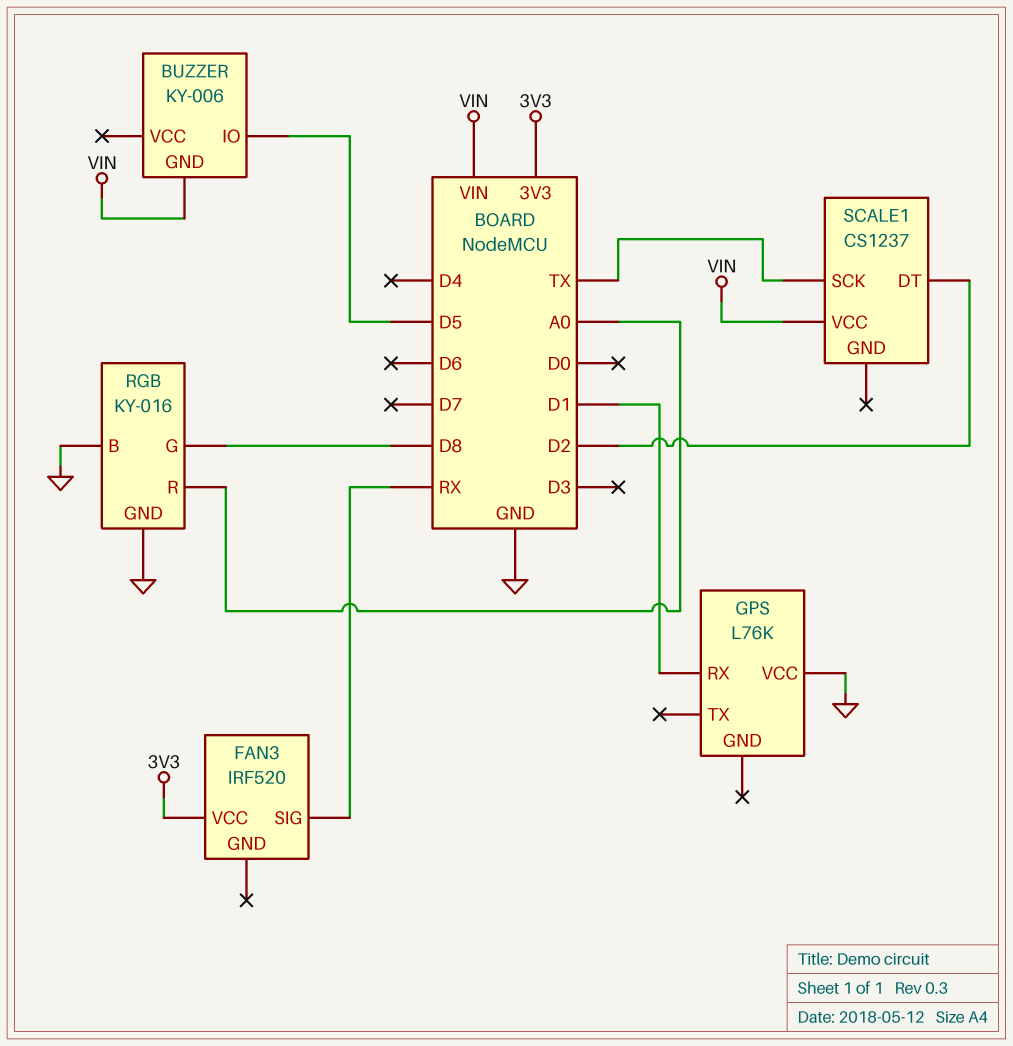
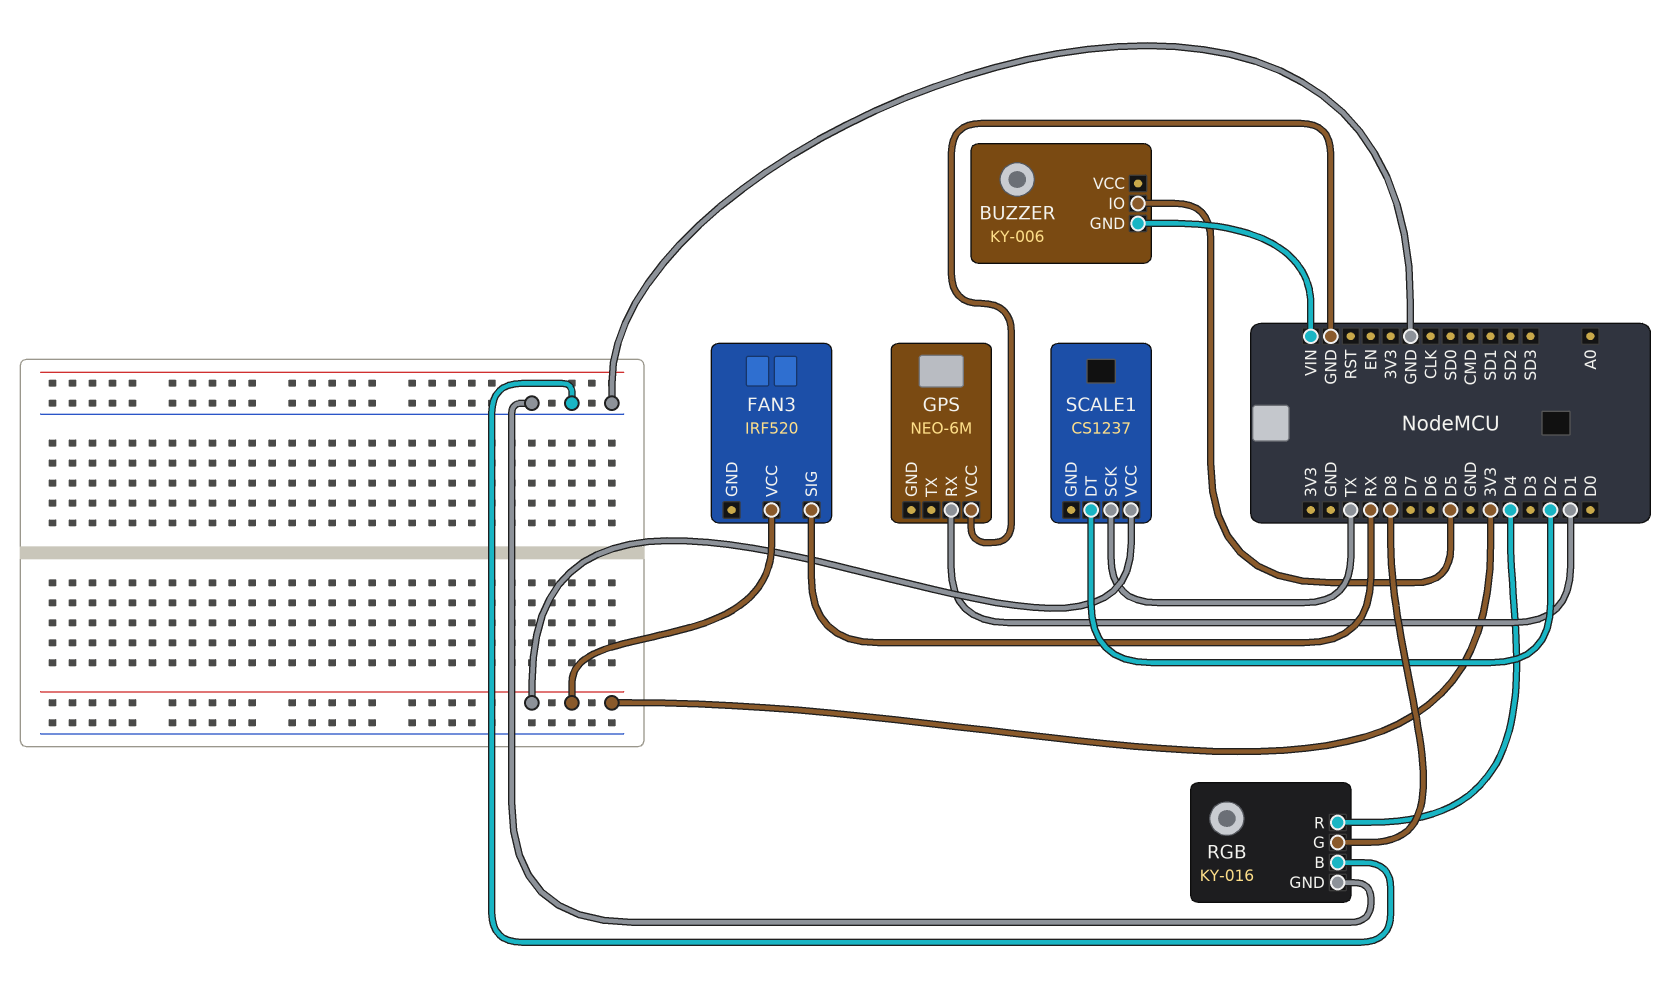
GPS: L76K -> NEO-6M
RGB pin R: A0 -> D4
SCALE1 pin VCC: VIN -> 3V3

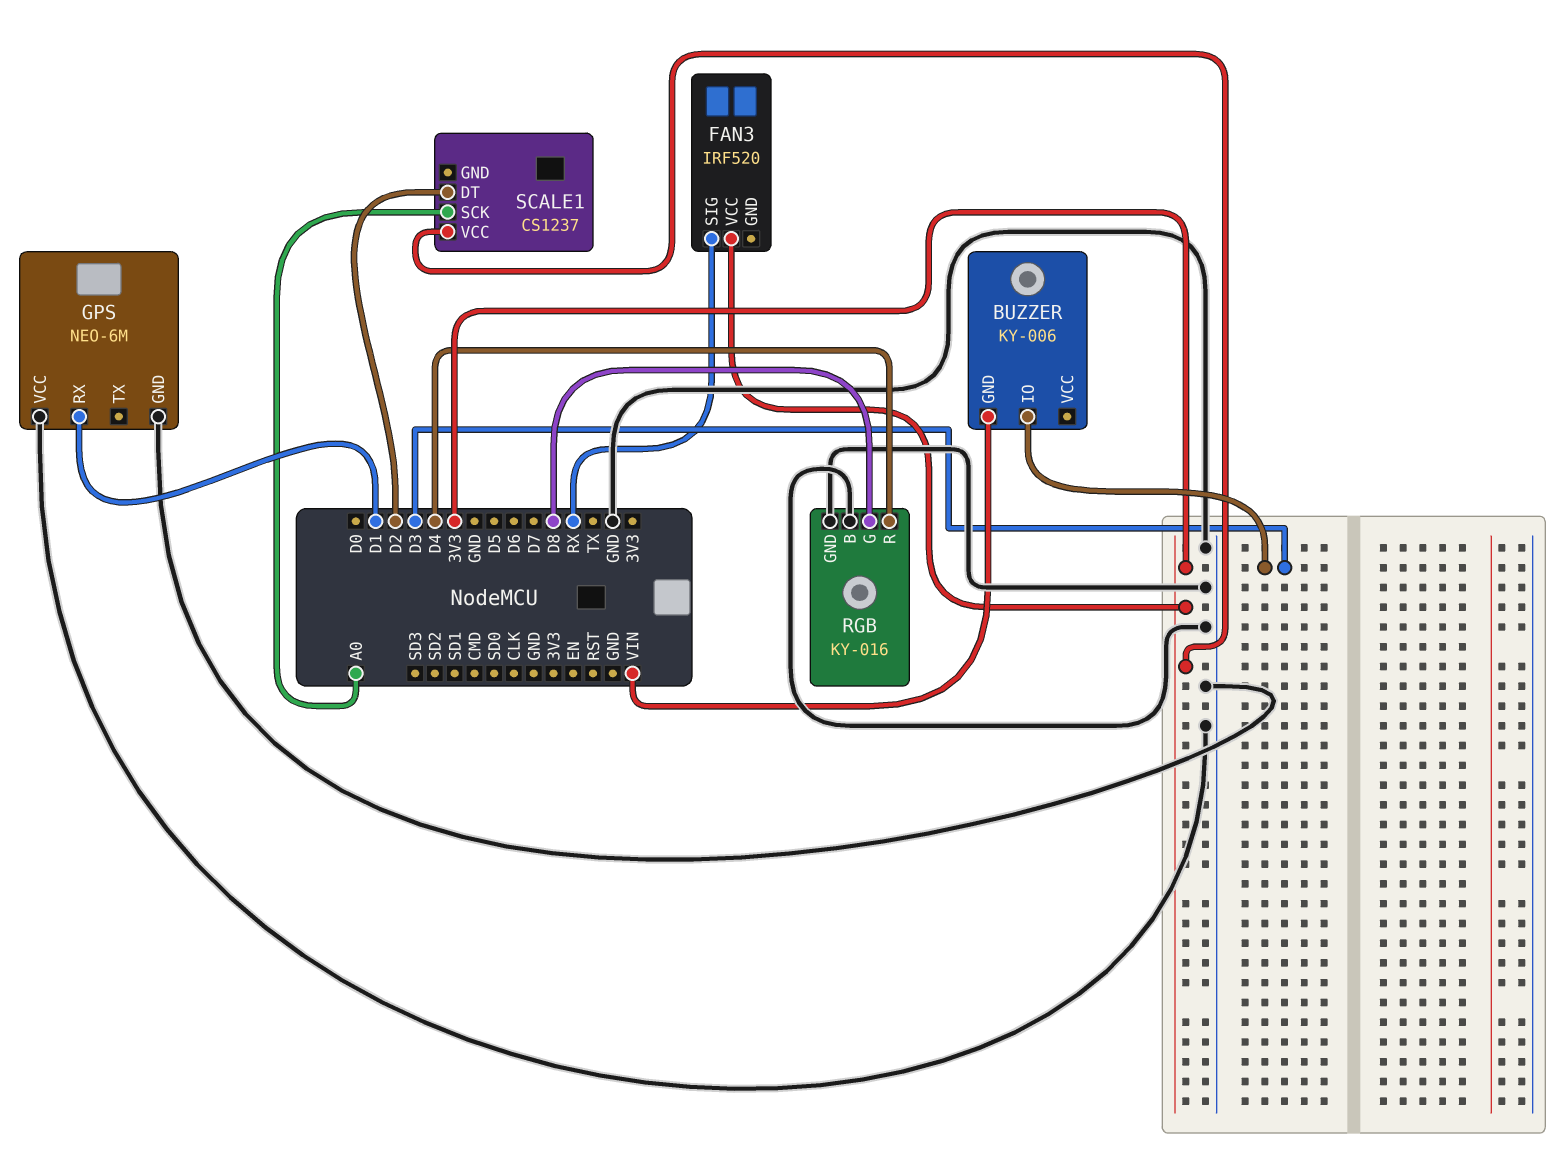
BUZZER pin IO: D5 -> D3
GPS pin GND: none -> GND
SCALE1 pin SCK: TX -> A0

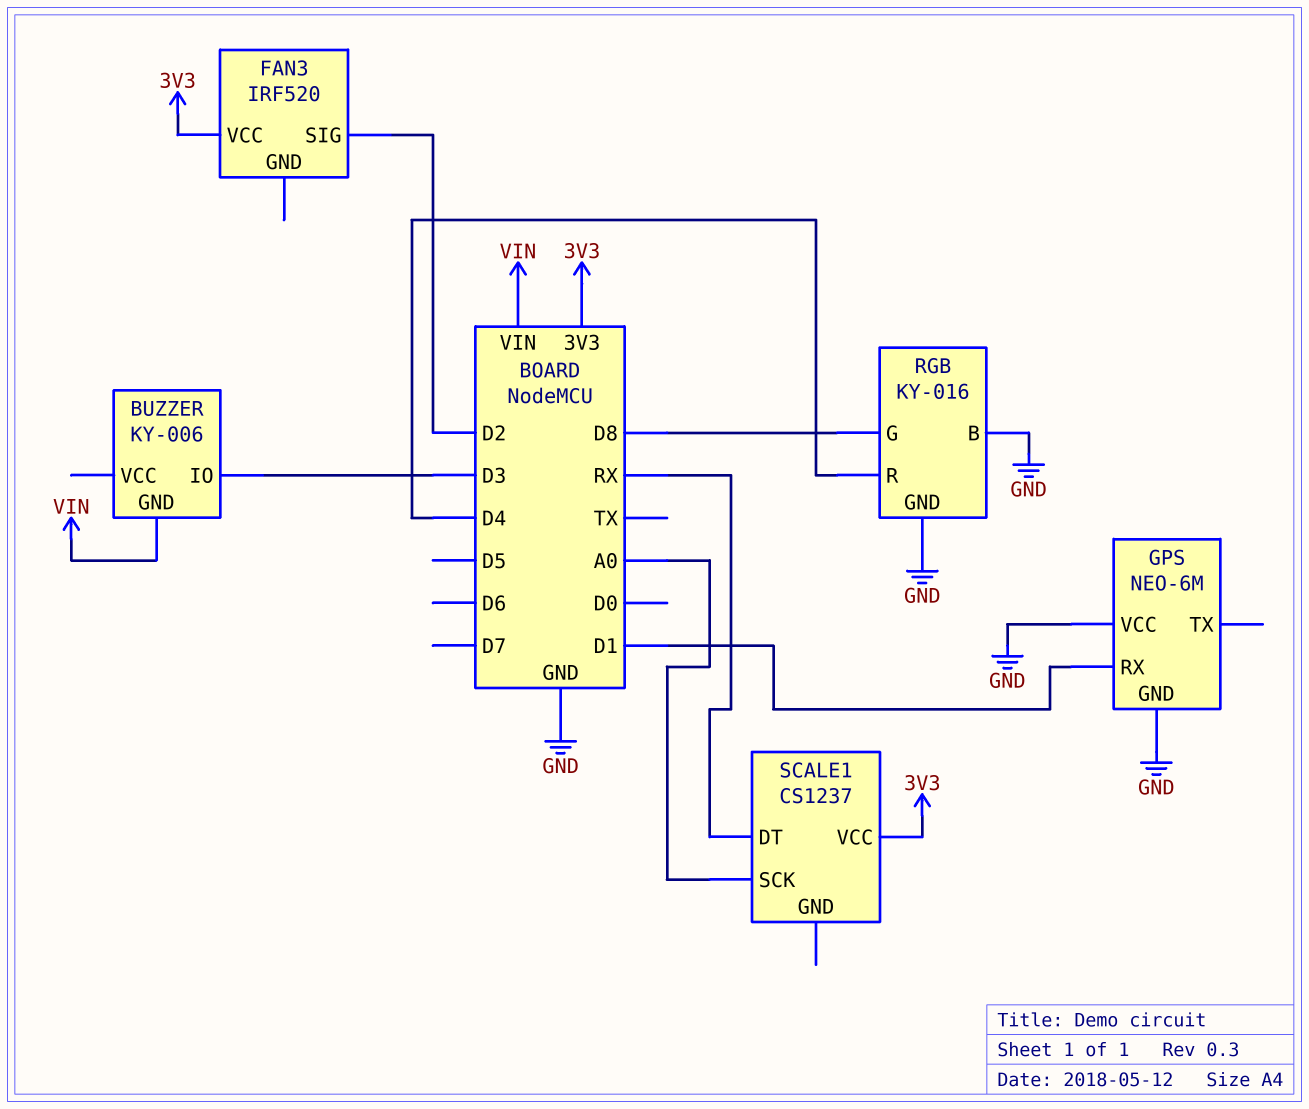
FAN3 pin SIG: RX -> D2
SCALE1 pin DT: D2 -> RX

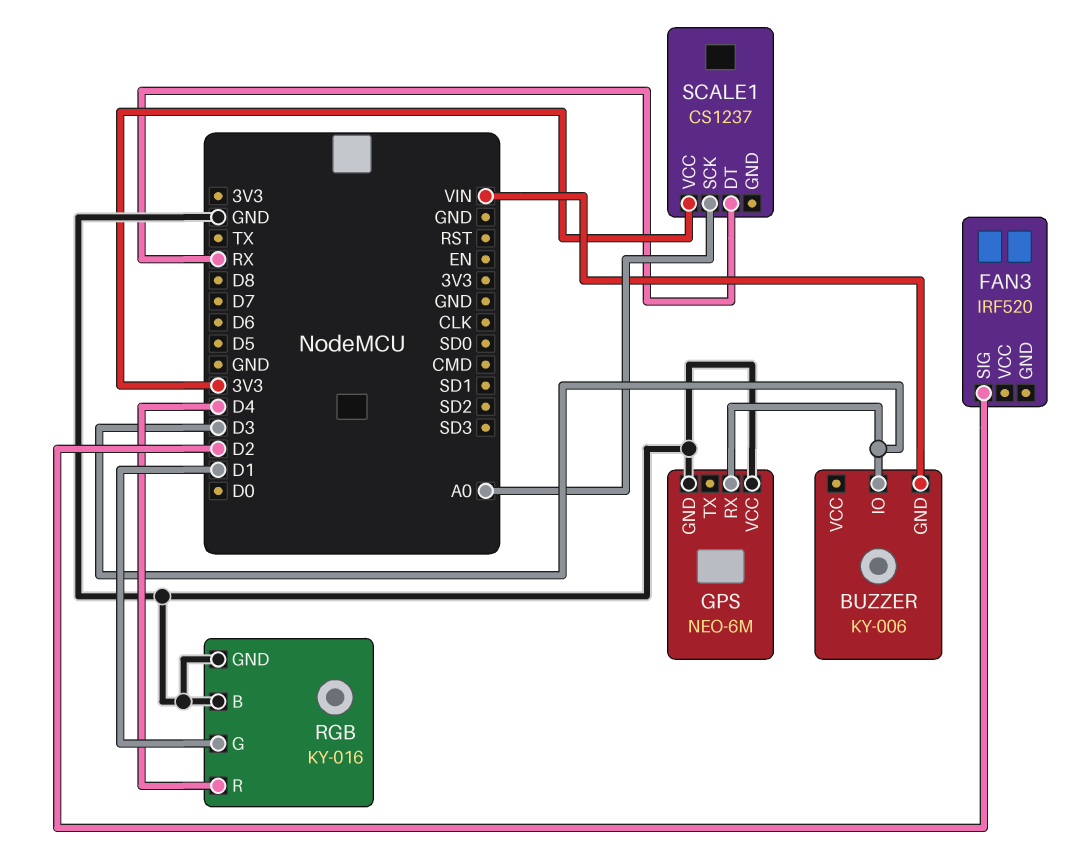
FAN3 pin VCC: 3V3 -> none
GPS pin RX: D1 -> D3
RGB pin G: D8 -> D1

